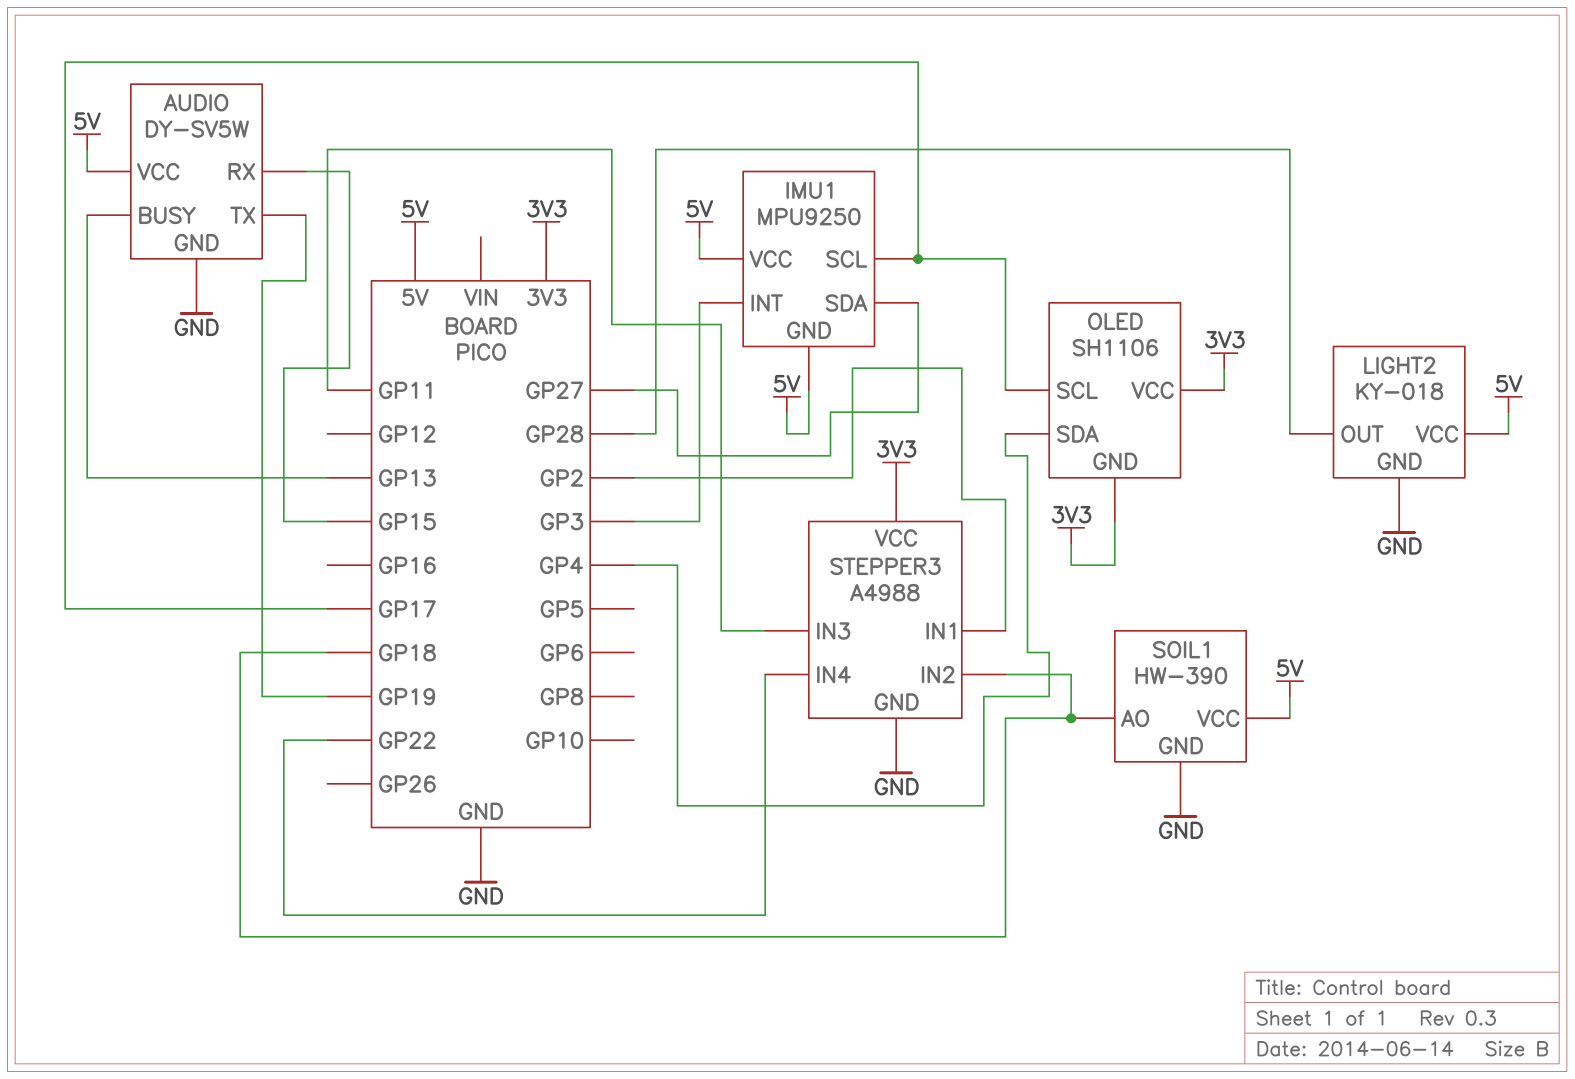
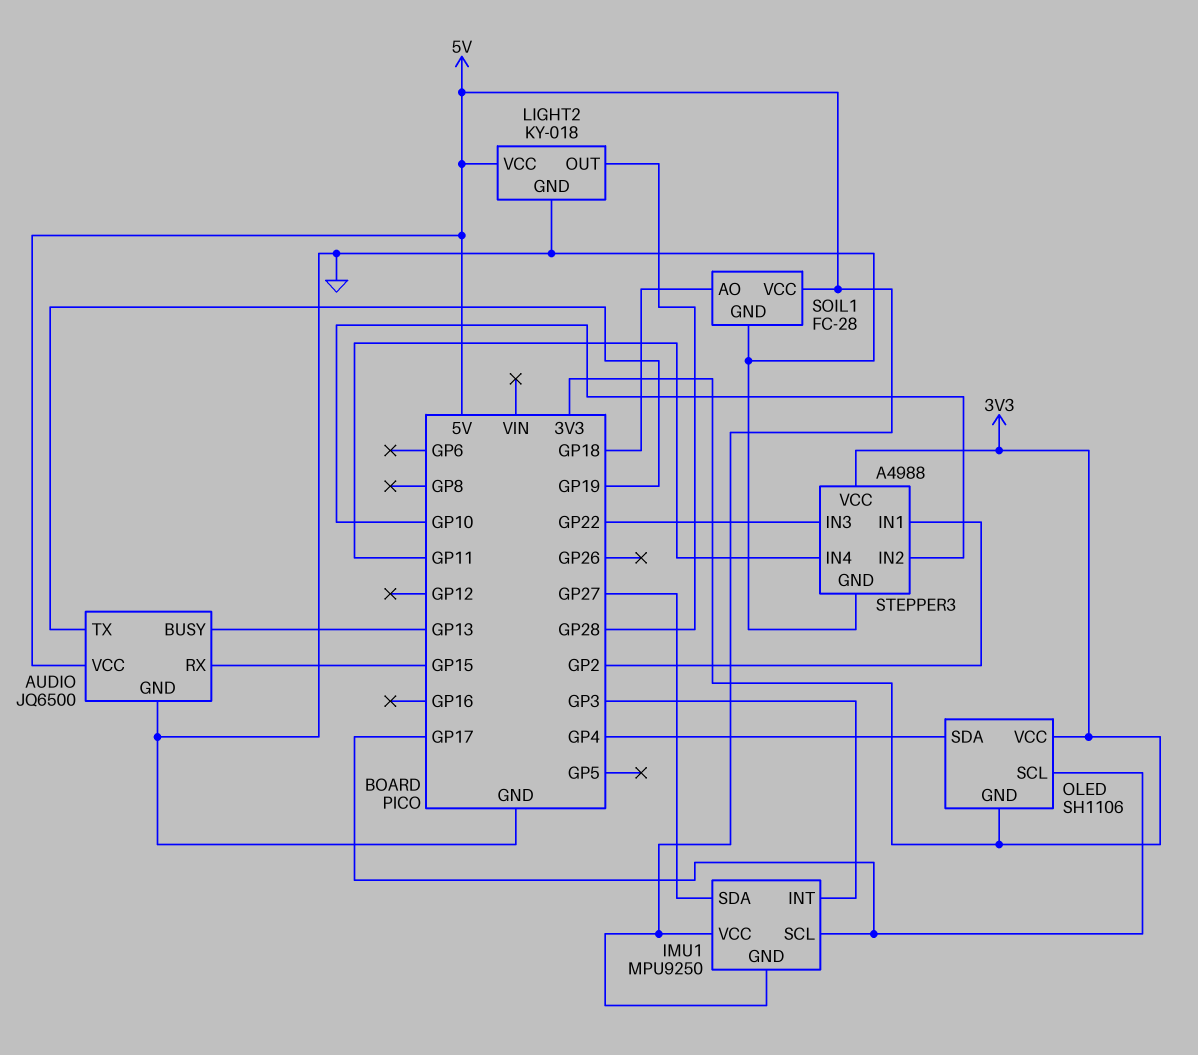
AUDIO: DY-SV5W -> JQ6500
SOIL1: HW-390 -> FC-28
STEPPER3 pin IN2: GP18 -> GP10
STEPPER3 pin IN3: GP11 -> GP22
STEPPER3 pin IN4: GP22 -> GP11

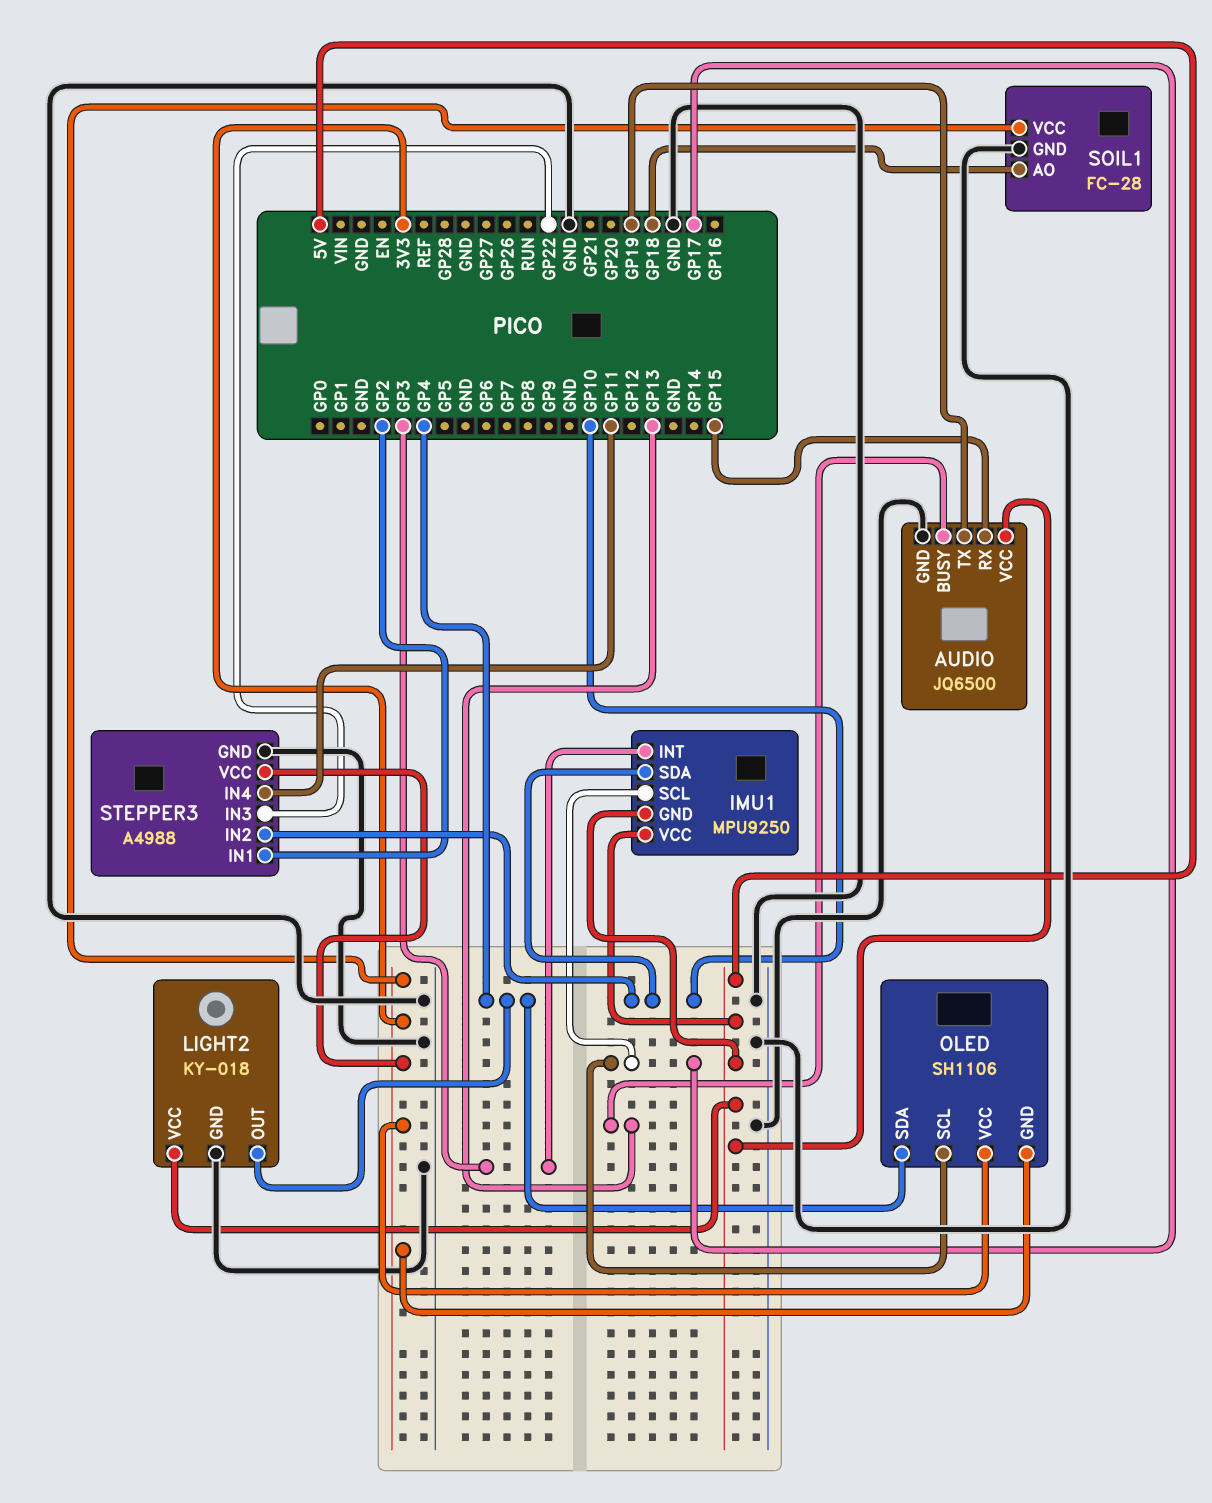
IMU1 pin SDA: GP27 -> GP10
LIGHT2 pin OUT: GP28 -> GP4
SOIL1 pin VCC: 5V -> 3V3

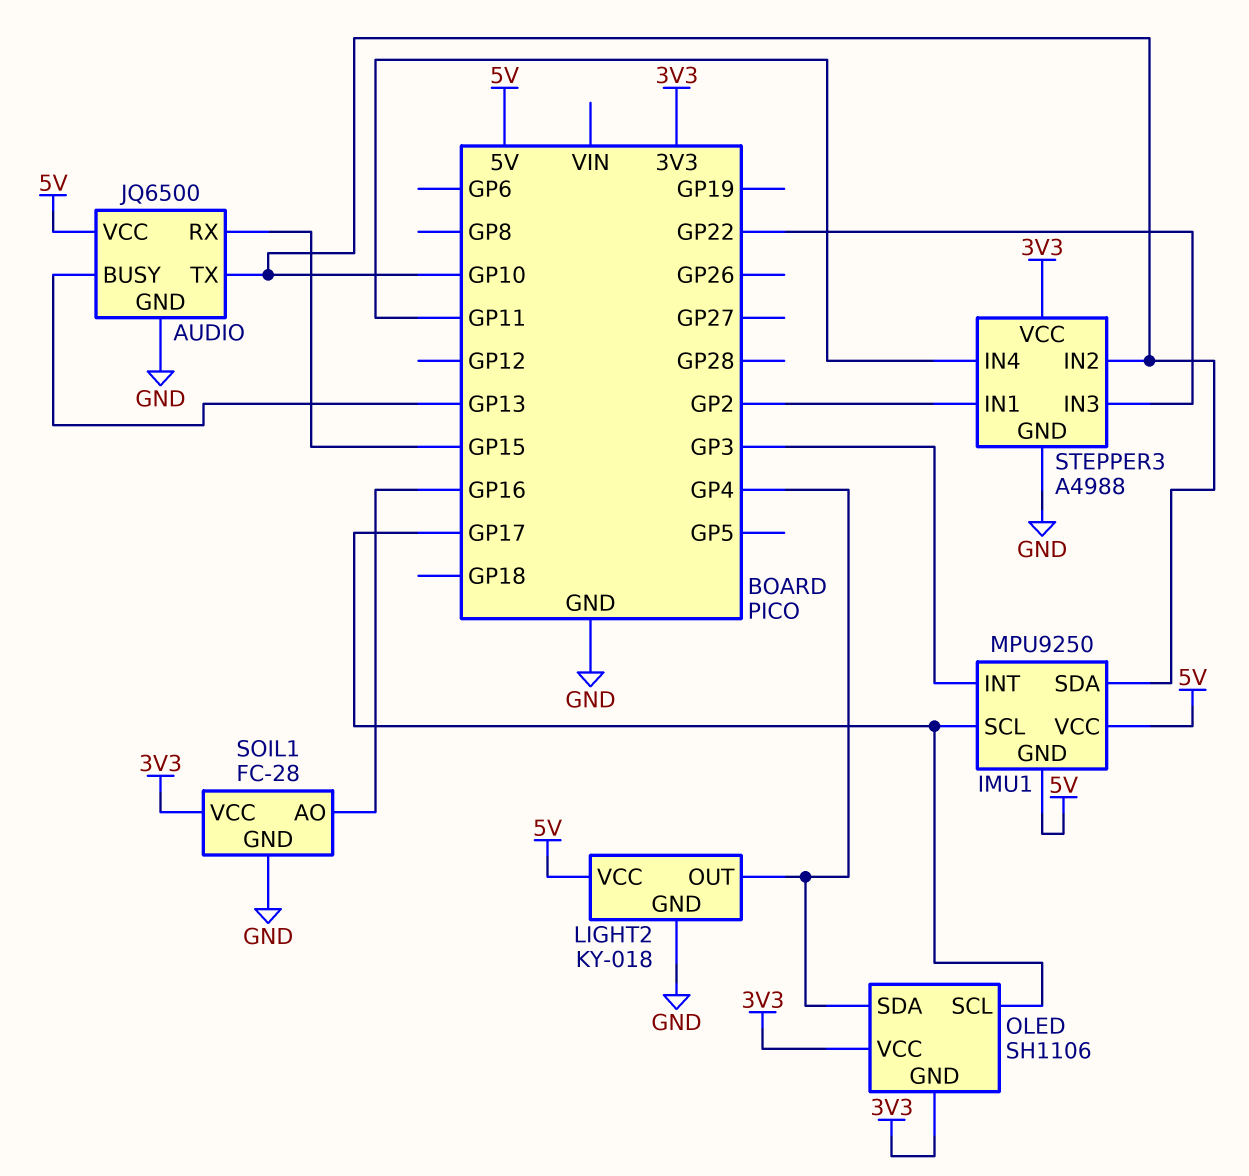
AUDIO pin TX: GP19 -> GP10
SOIL1 pin AO: GP18 -> GP16

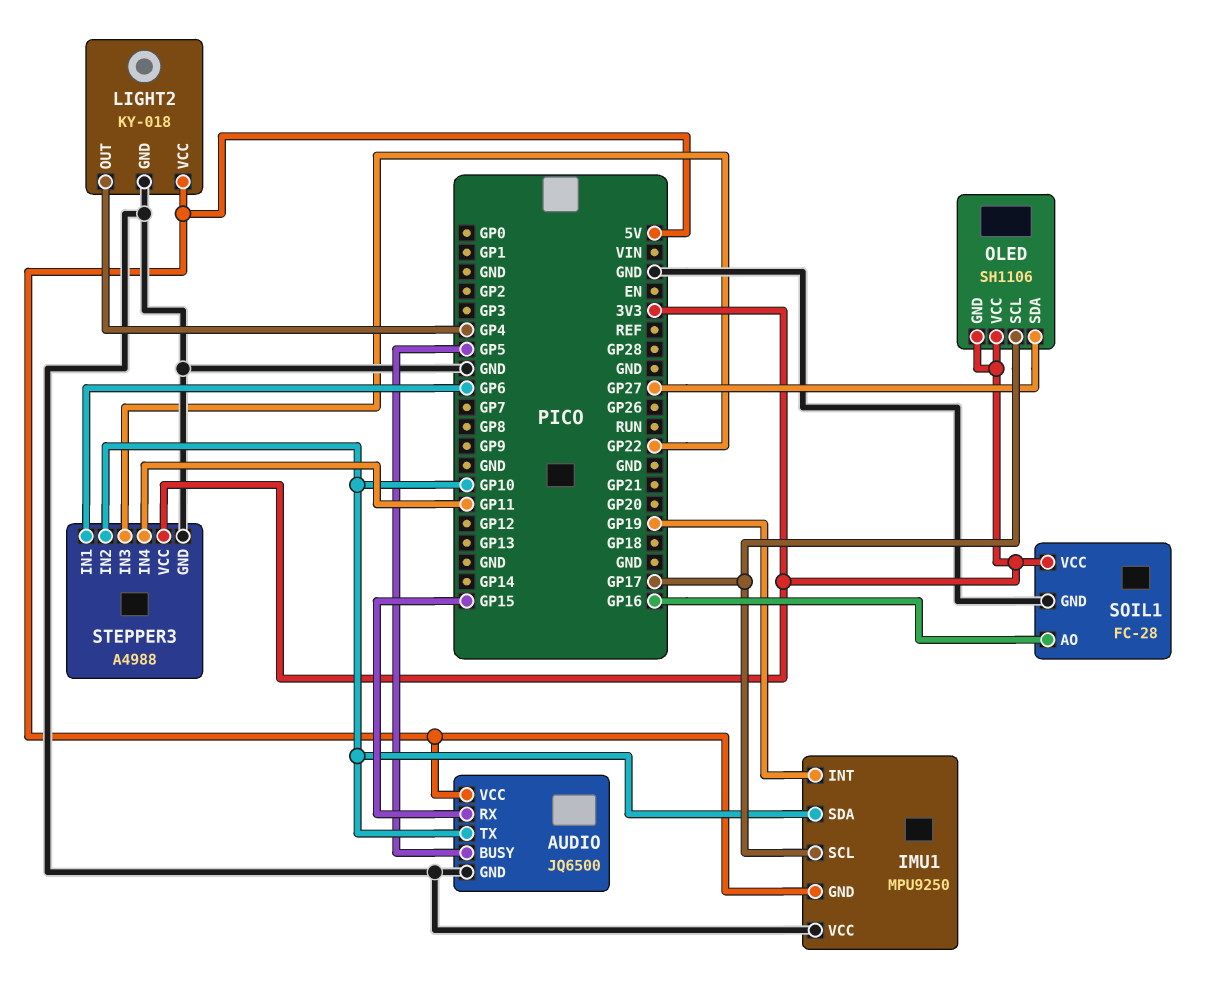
AUDIO pin BUSY: GP13 -> GP5
IMU1 pin INT: GP3 -> GP19
IMU1 pin VCC: 5V -> GND
OLED pin SDA: GP4 -> GP27
STEPPER3 pin IN1: GP2 -> GP6

